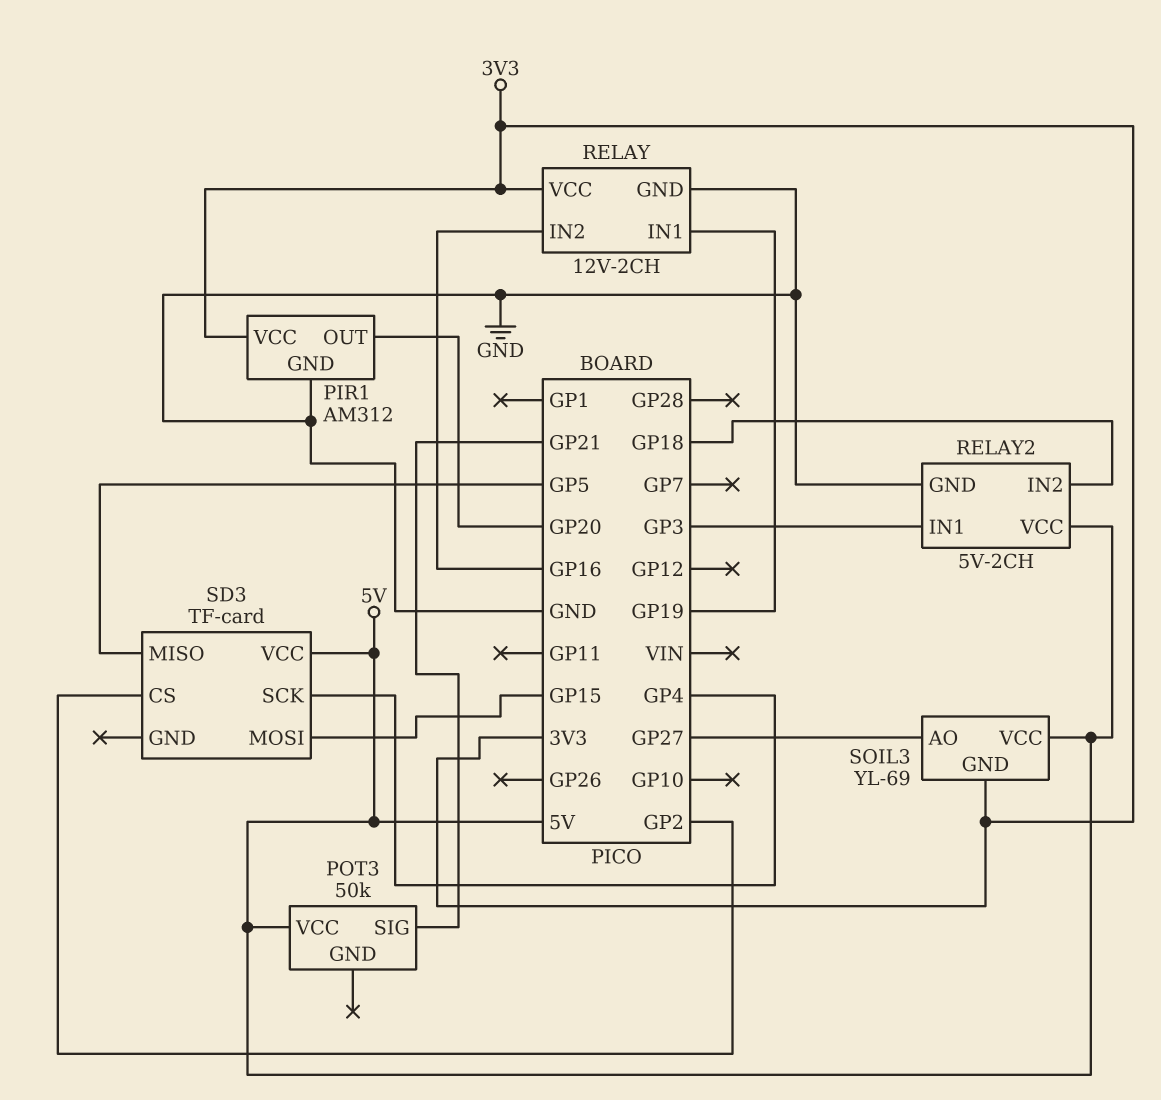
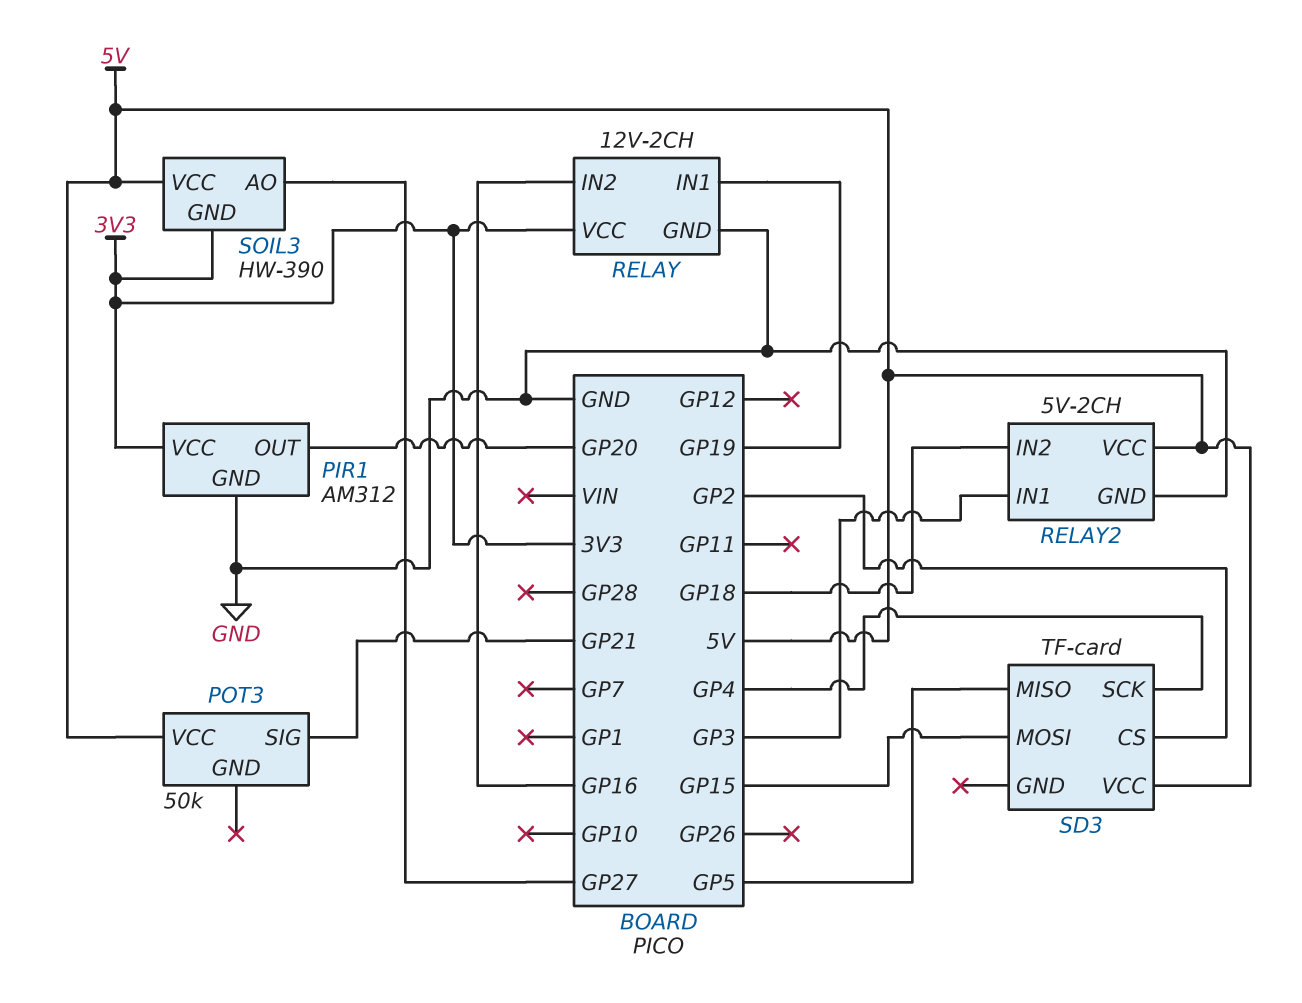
SOIL3: YL-69 -> HW-390

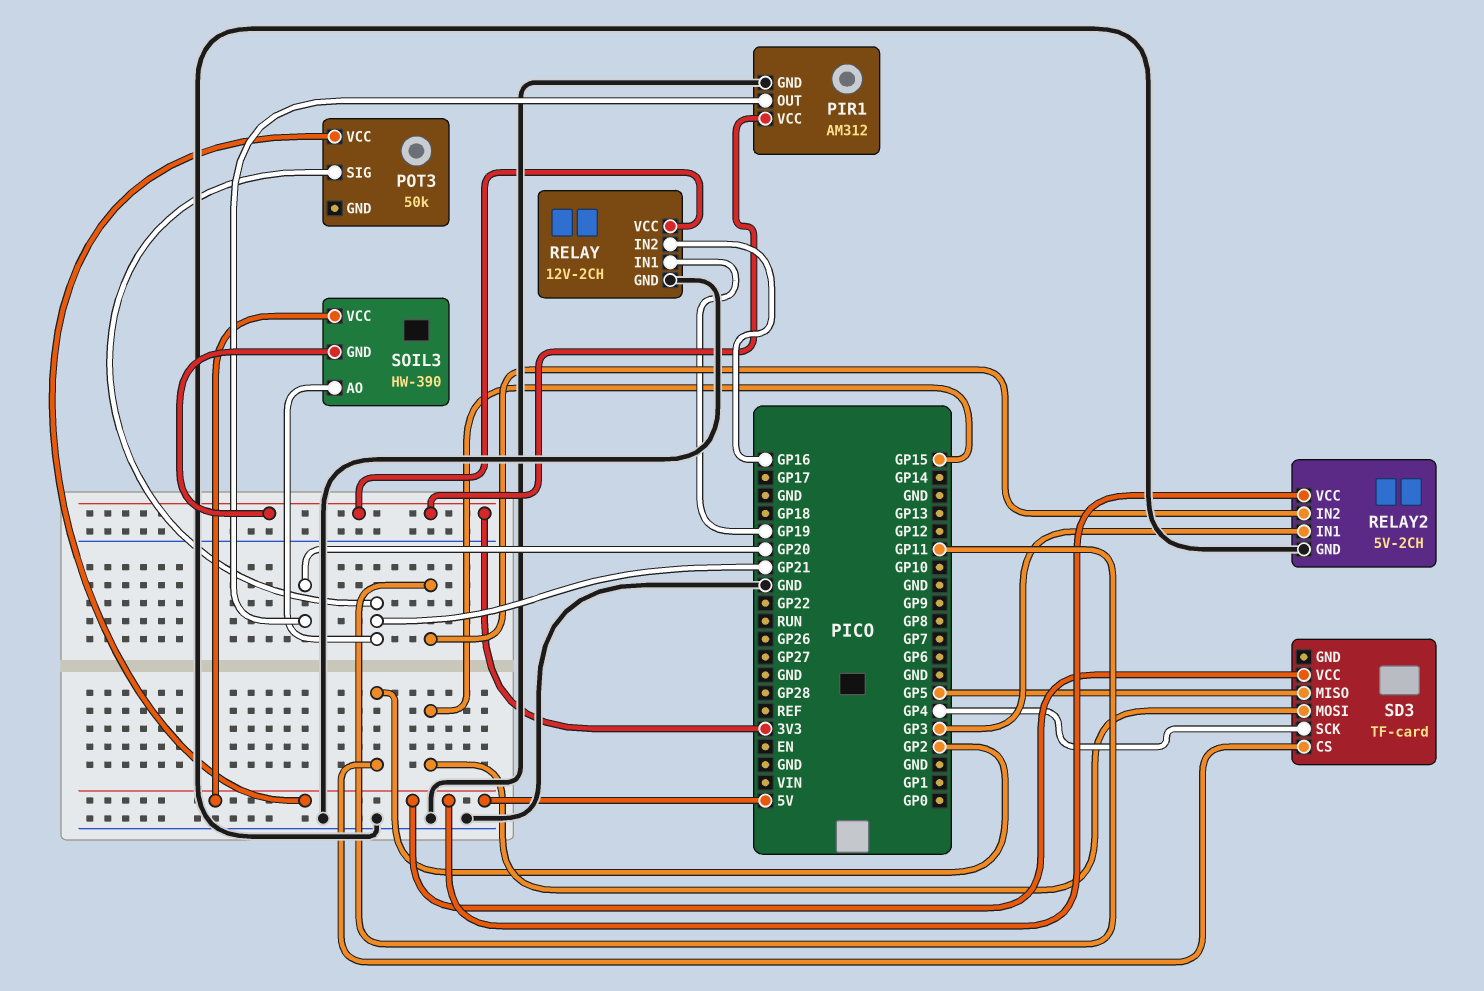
RELAY2 pin IN2: GP18 -> GP11
SOIL3 pin AO: GP27 -> GP21

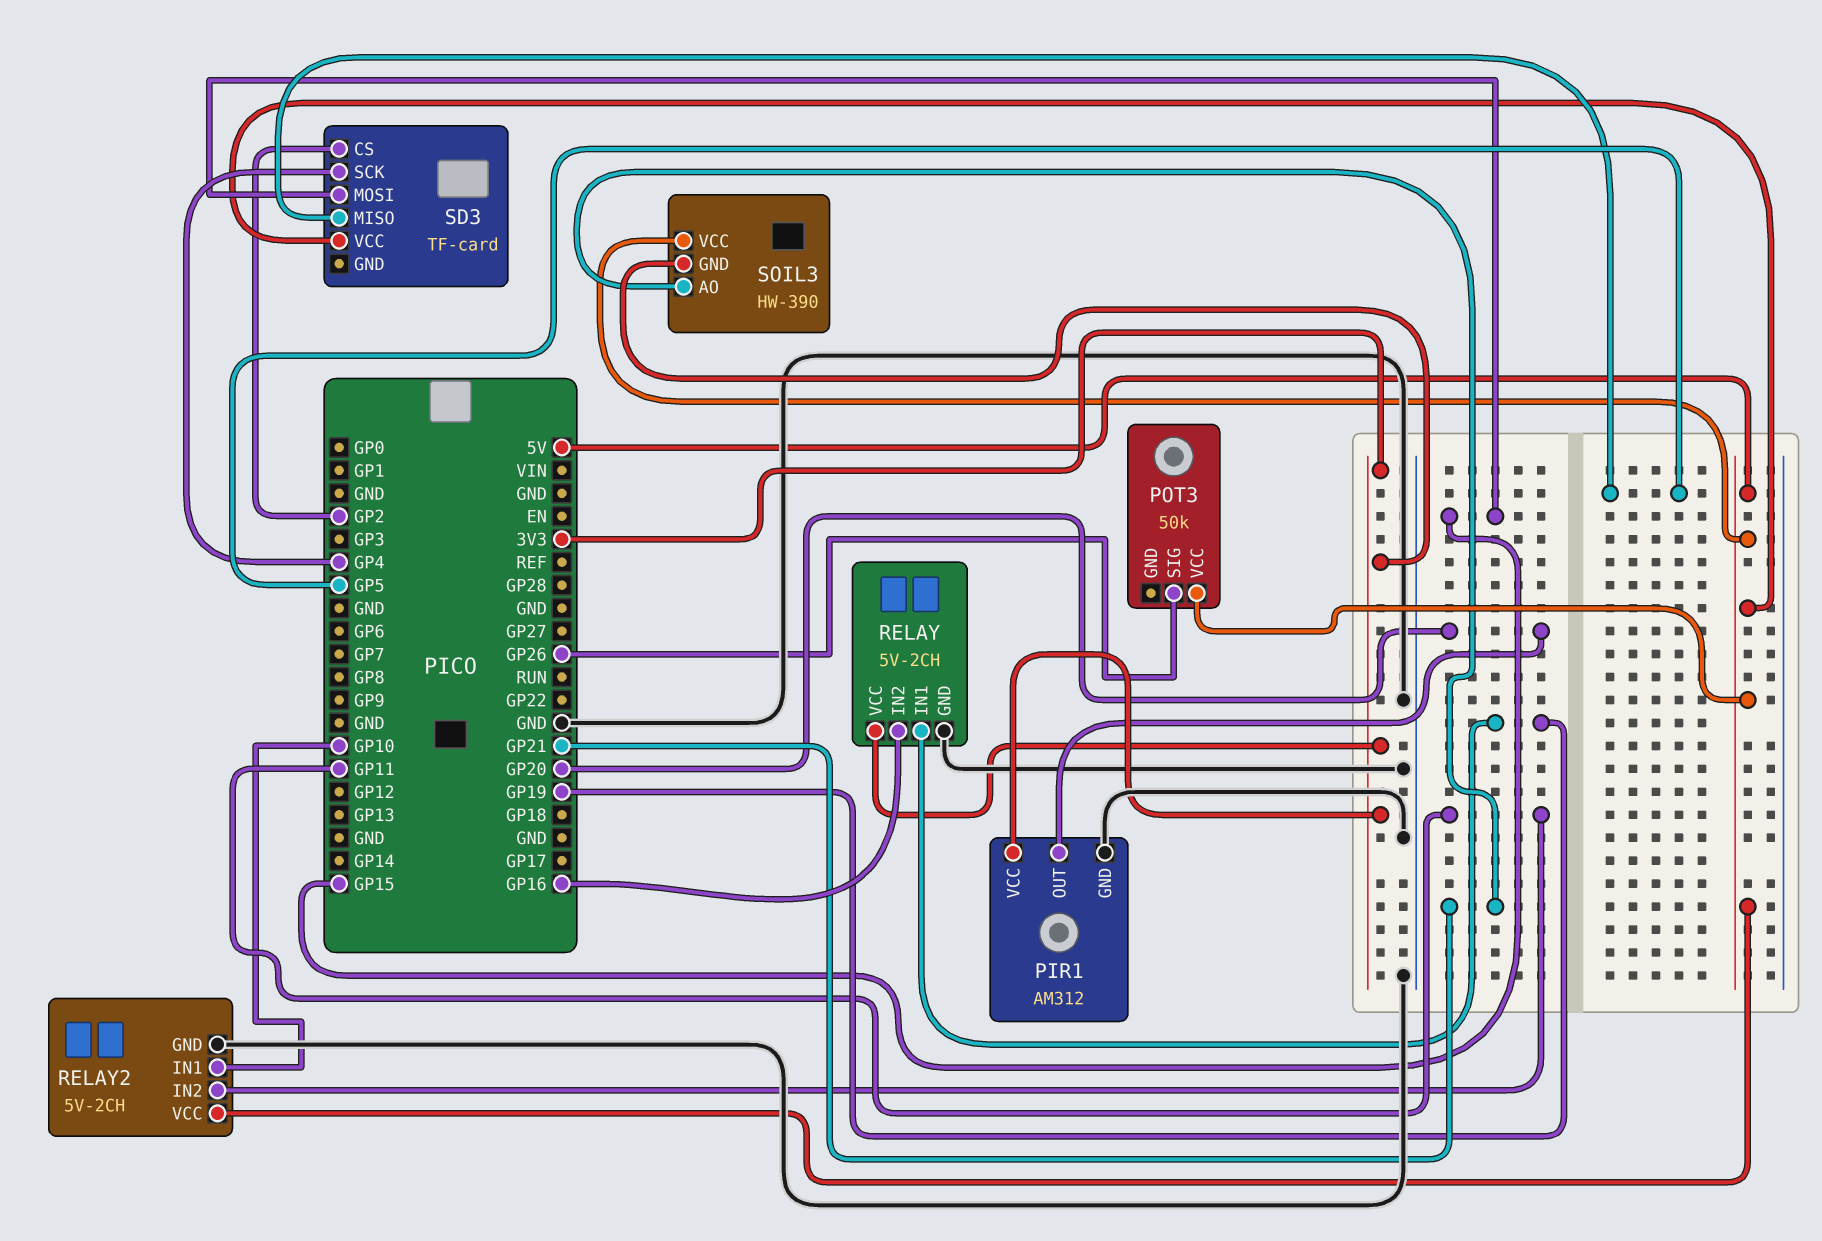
POT3 pin SIG: GP21 -> GP26
RELAY: 12V-2CH -> 5V-2CH
RELAY2 pin IN1: GP3 -> GP10

